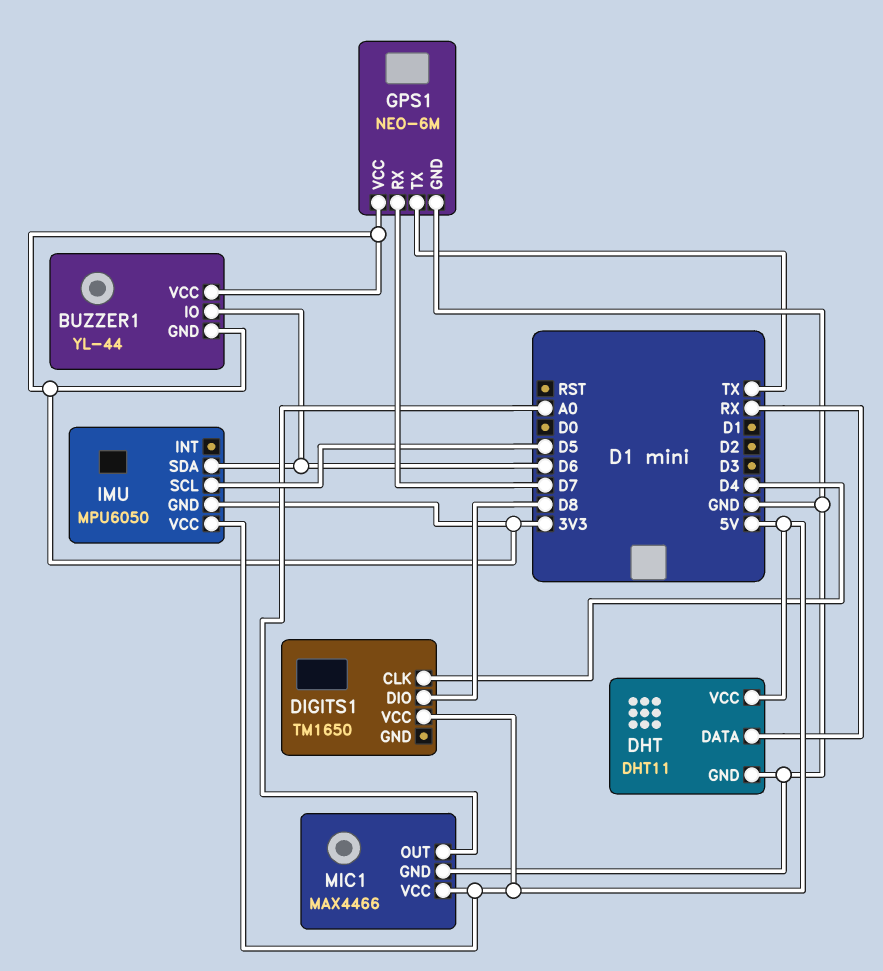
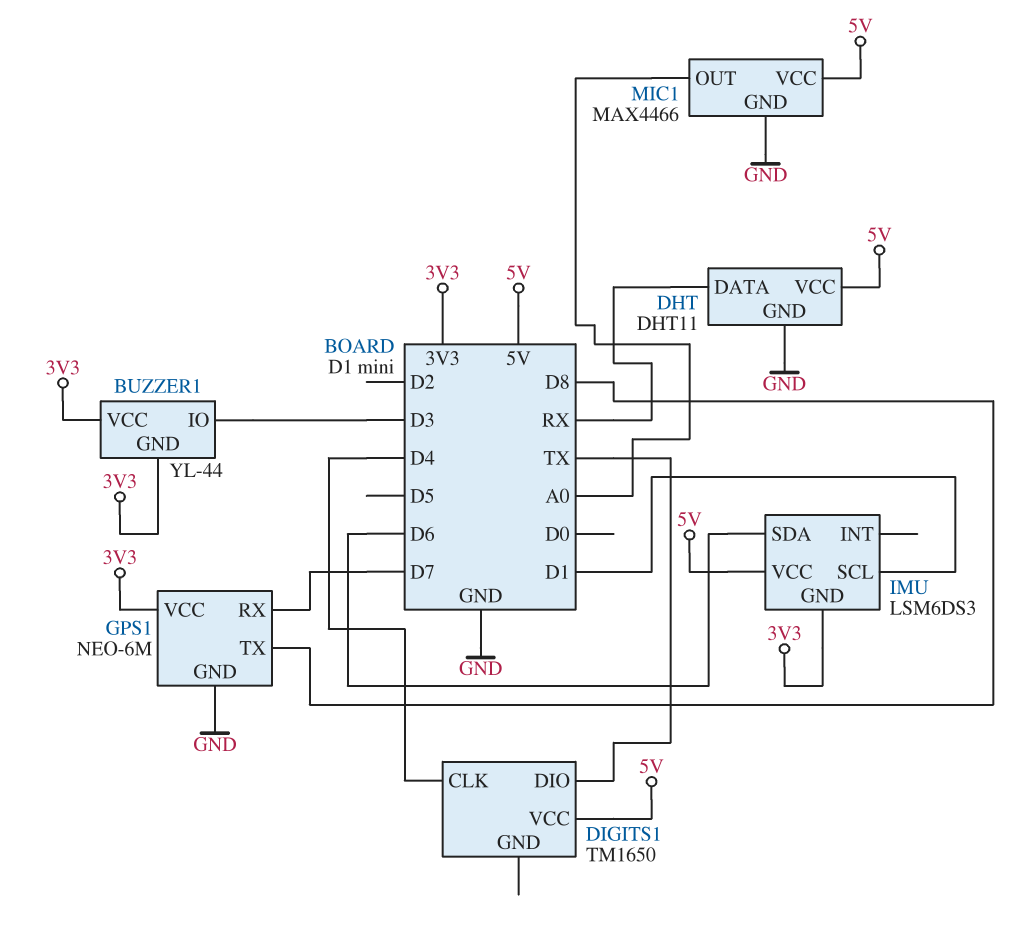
BUZZER1 pin IO: D6 -> D3
DIGITS1 pin DIO: D8 -> TX
GPS1 pin TX: TX -> D8
IMU: MPU6050 -> LSM6DS3
IMU pin SCL: D5 -> D1

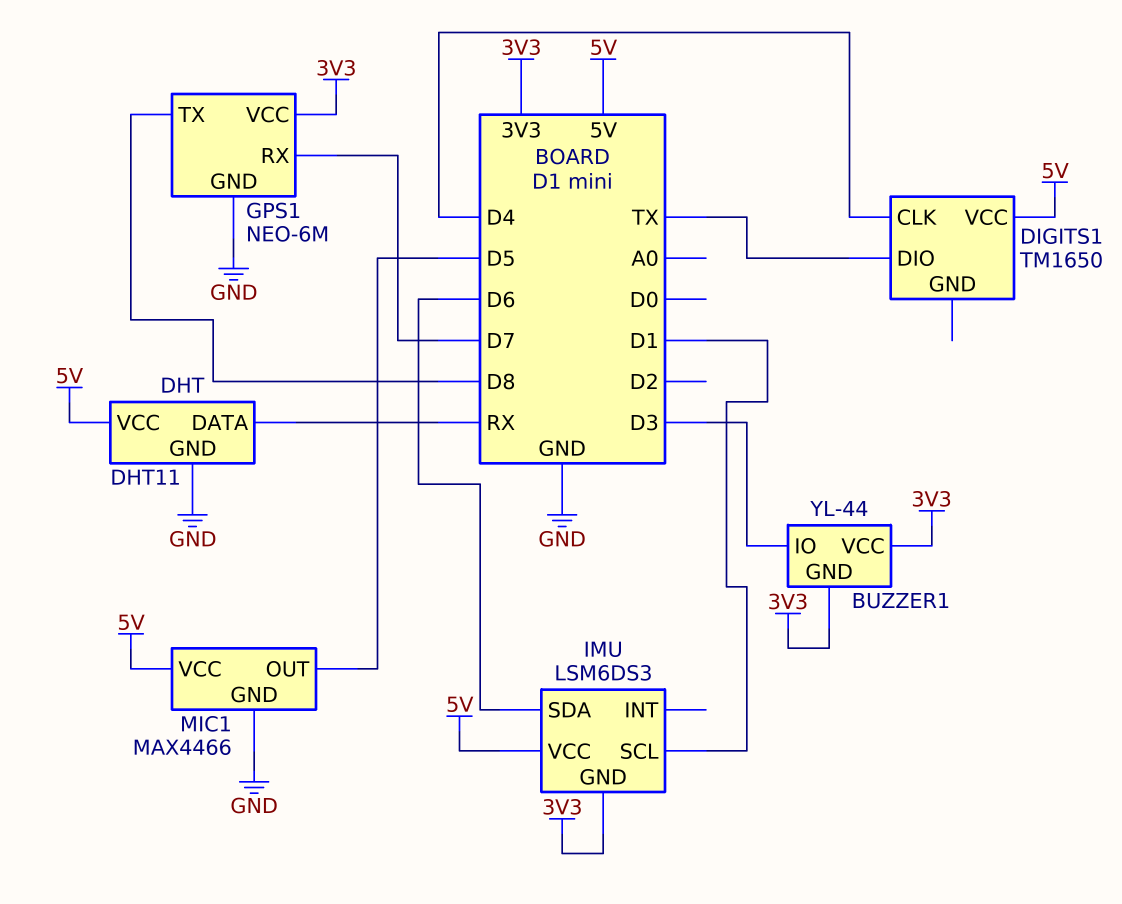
MIC1 pin OUT: A0 -> D5

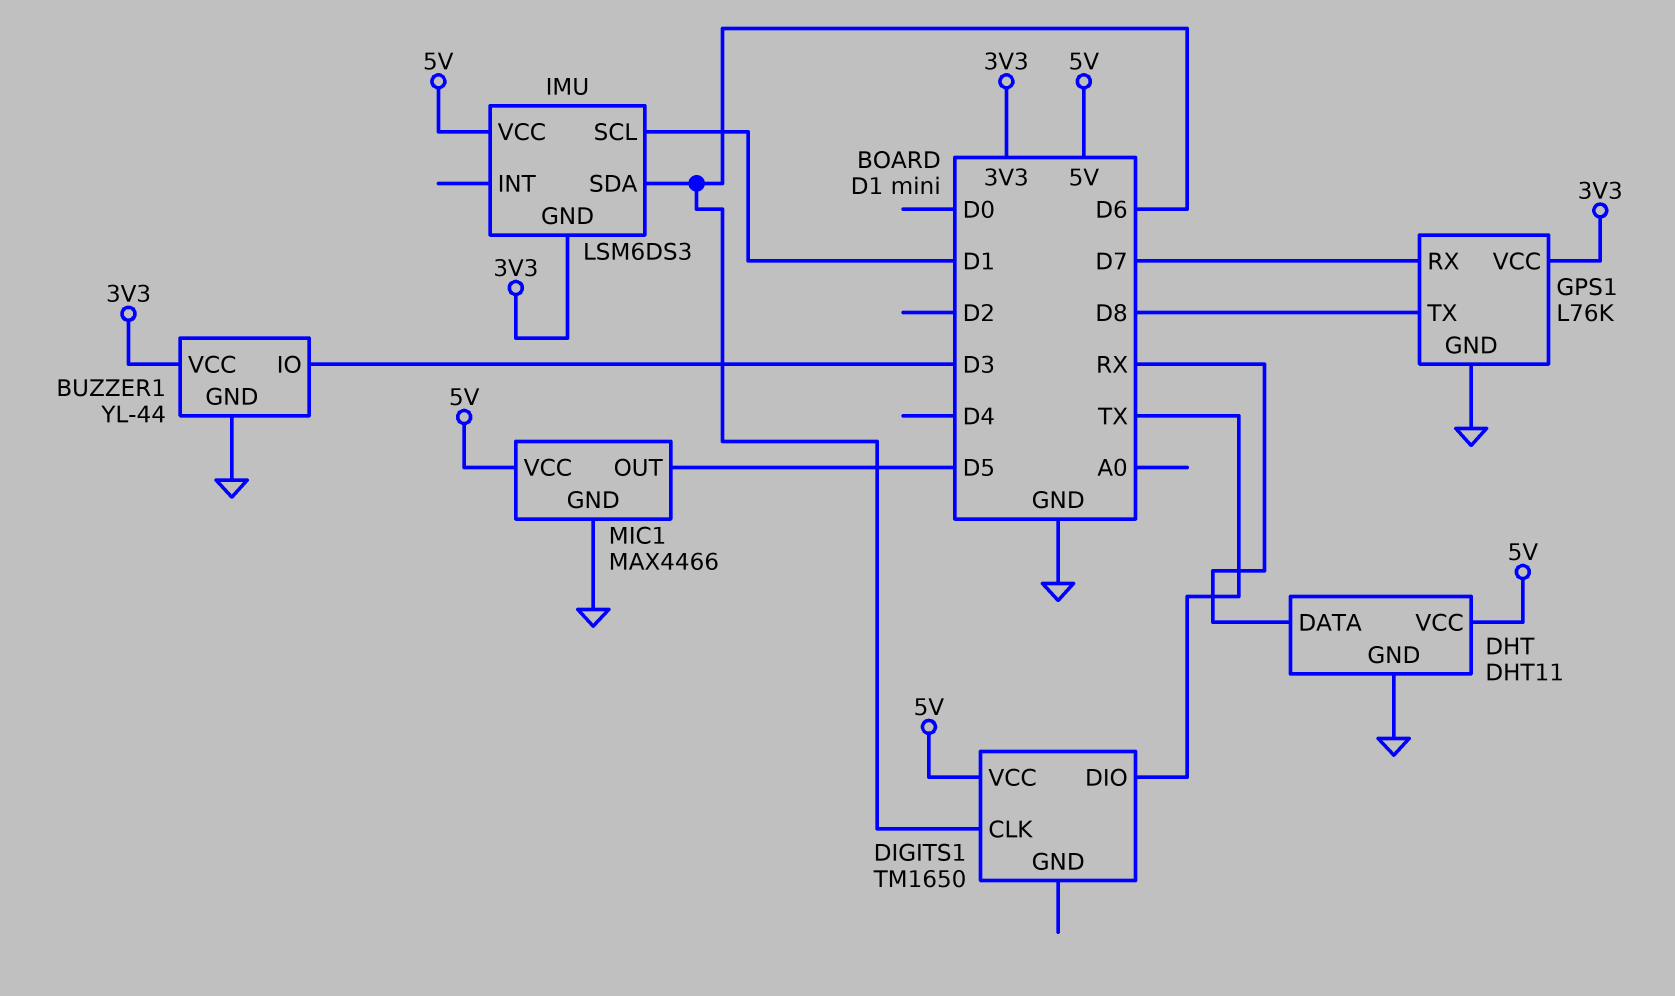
BUZZER1 pin GND: 3V3 -> GND
DIGITS1 pin CLK: D4 -> D6
GPS1: NEO-6M -> L76K

